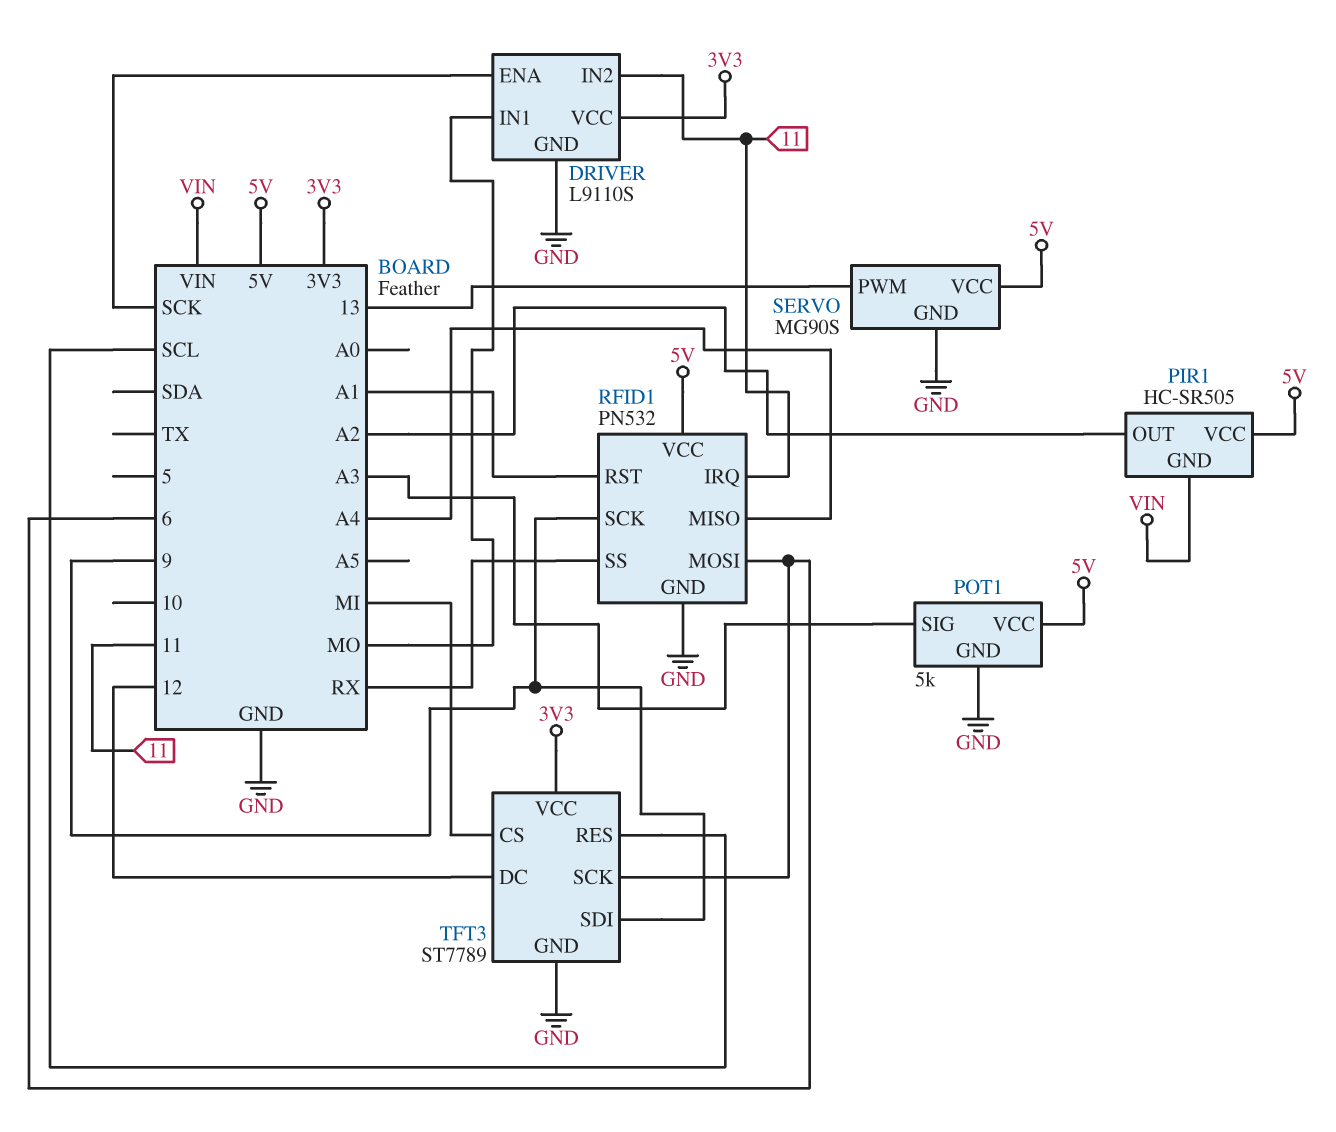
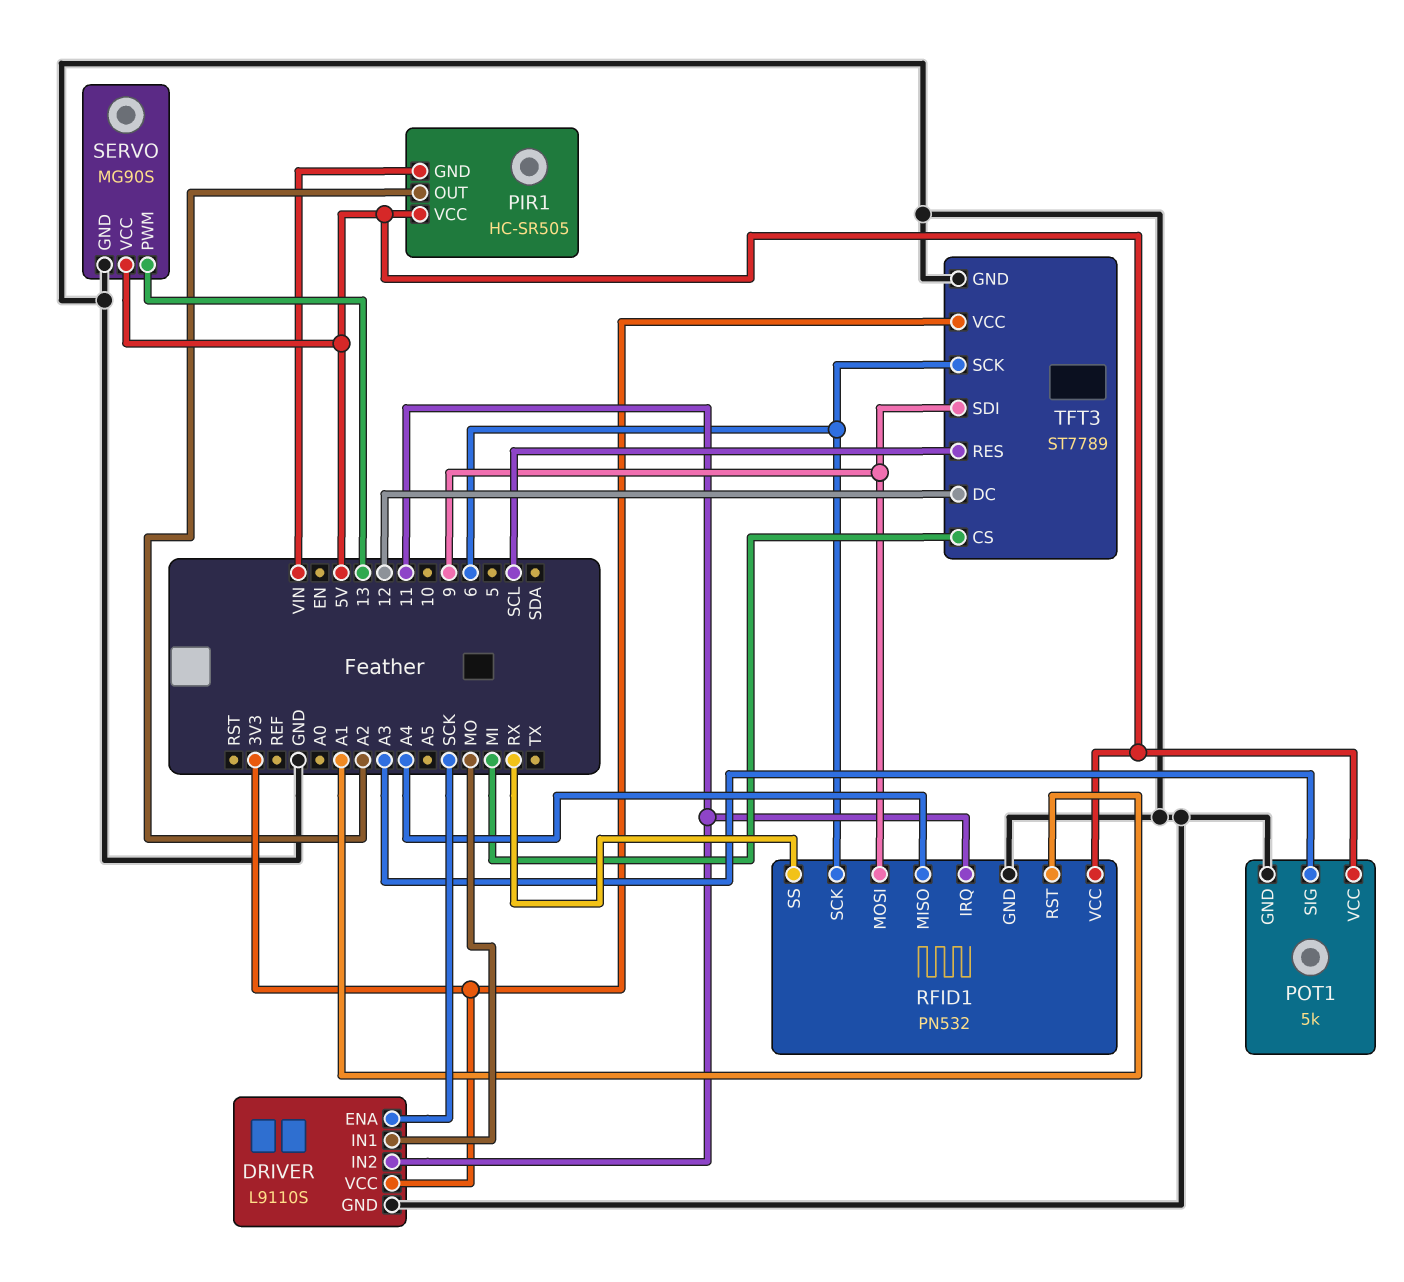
RFID1 pin MOSI: 6 -> 9
RFID1 pin SCK: 9 -> 6

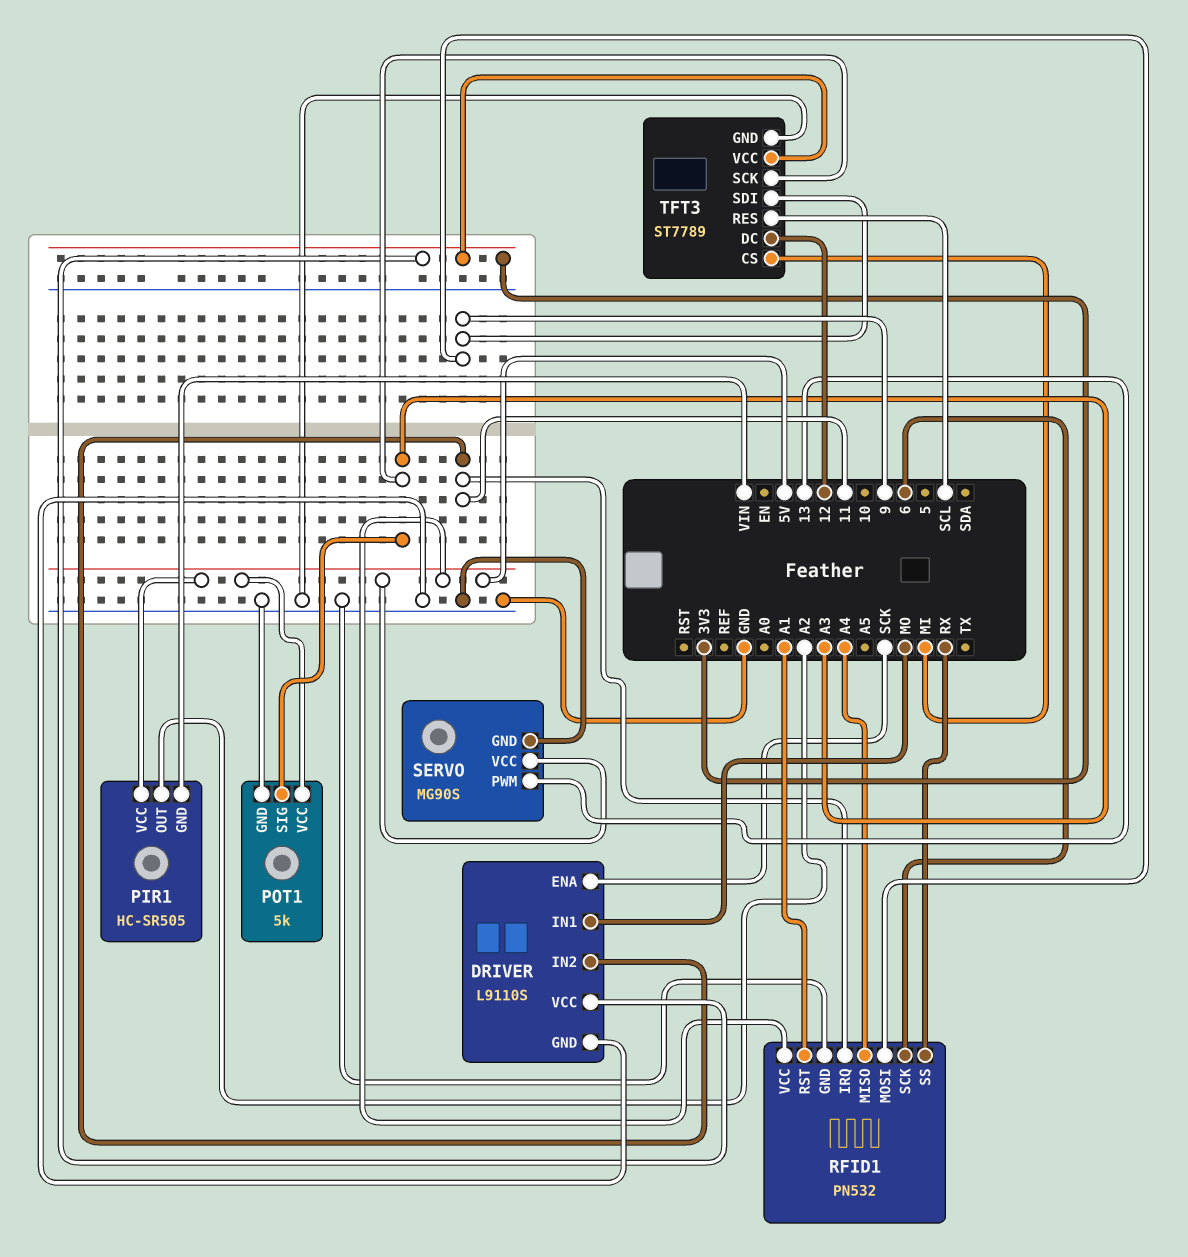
TFT3 pin SCK: 6 -> A3

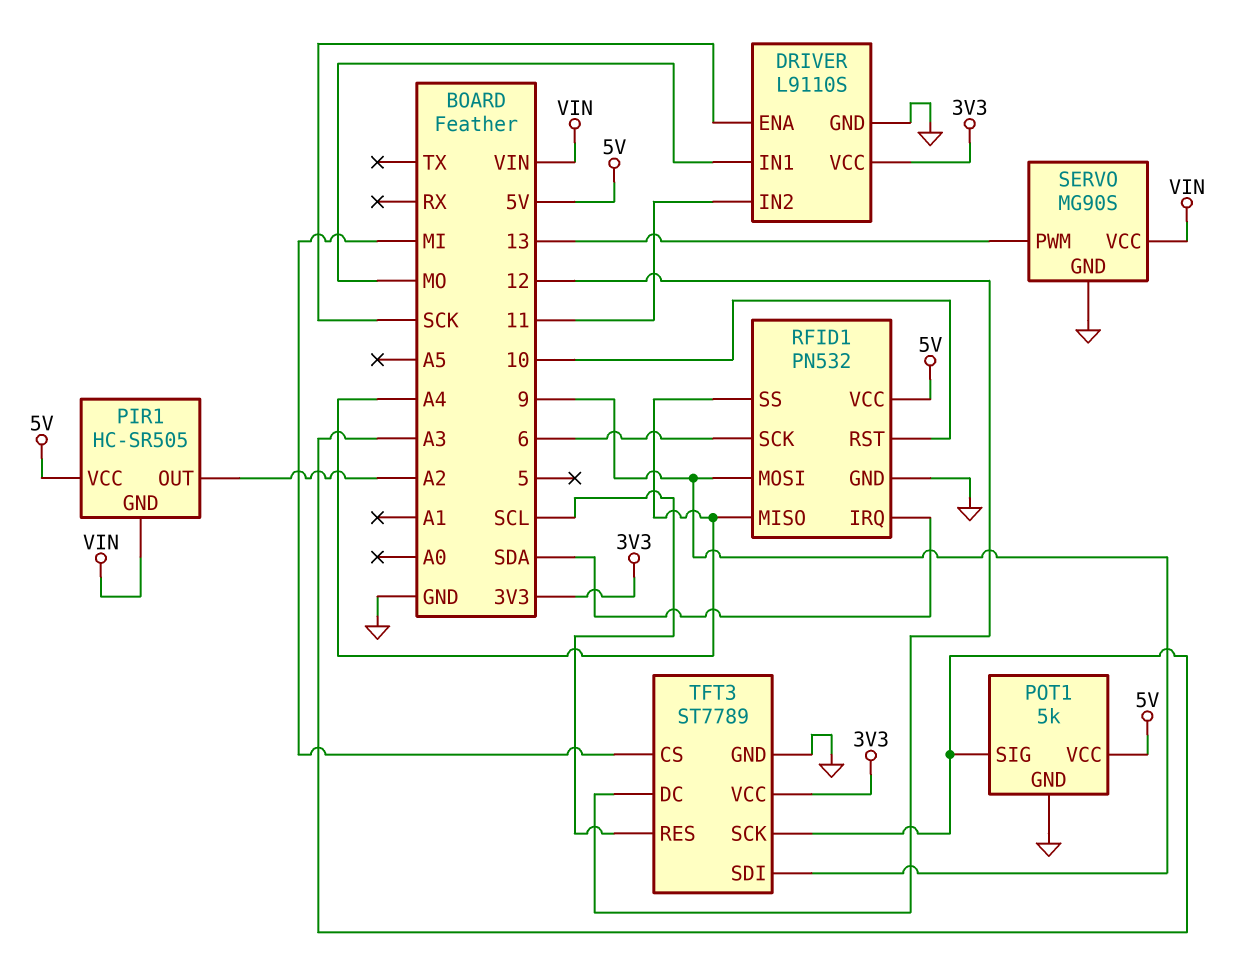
RFID1 pin IRQ: 11 -> SDA
RFID1 pin RST: A1 -> 10
RFID1 pin SS: RX -> A4
SERVO pin VCC: 5V -> VIN

